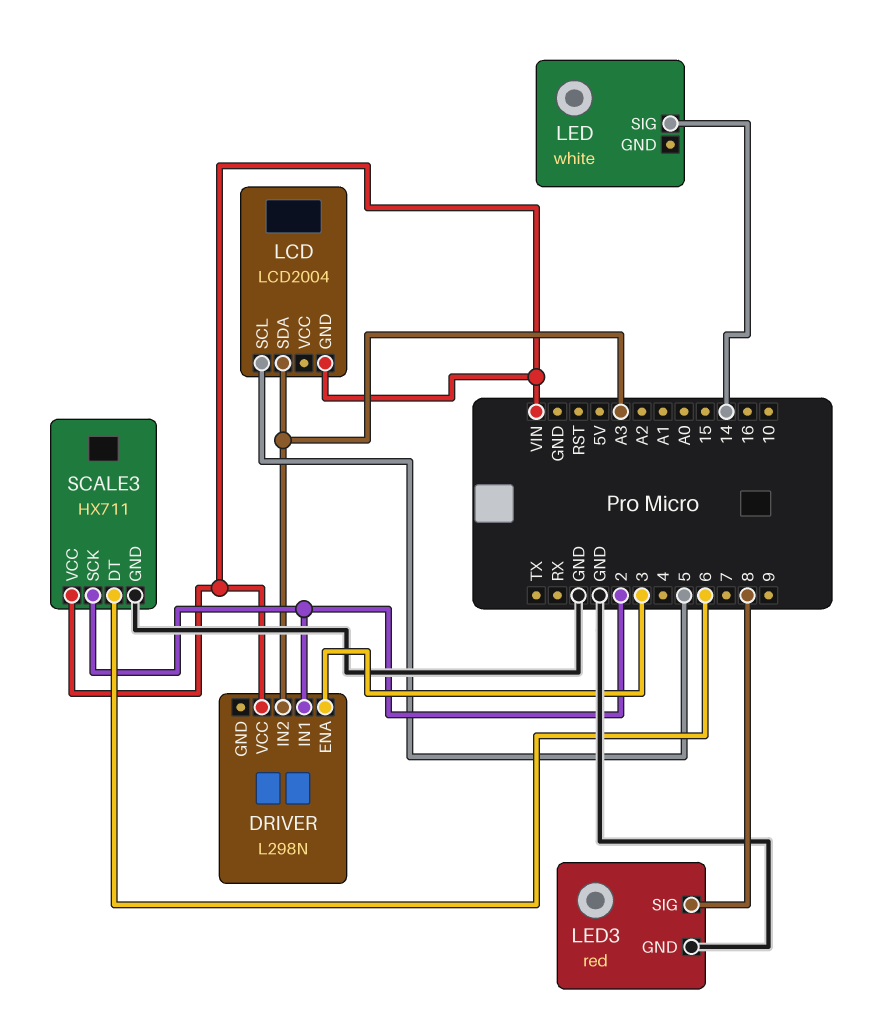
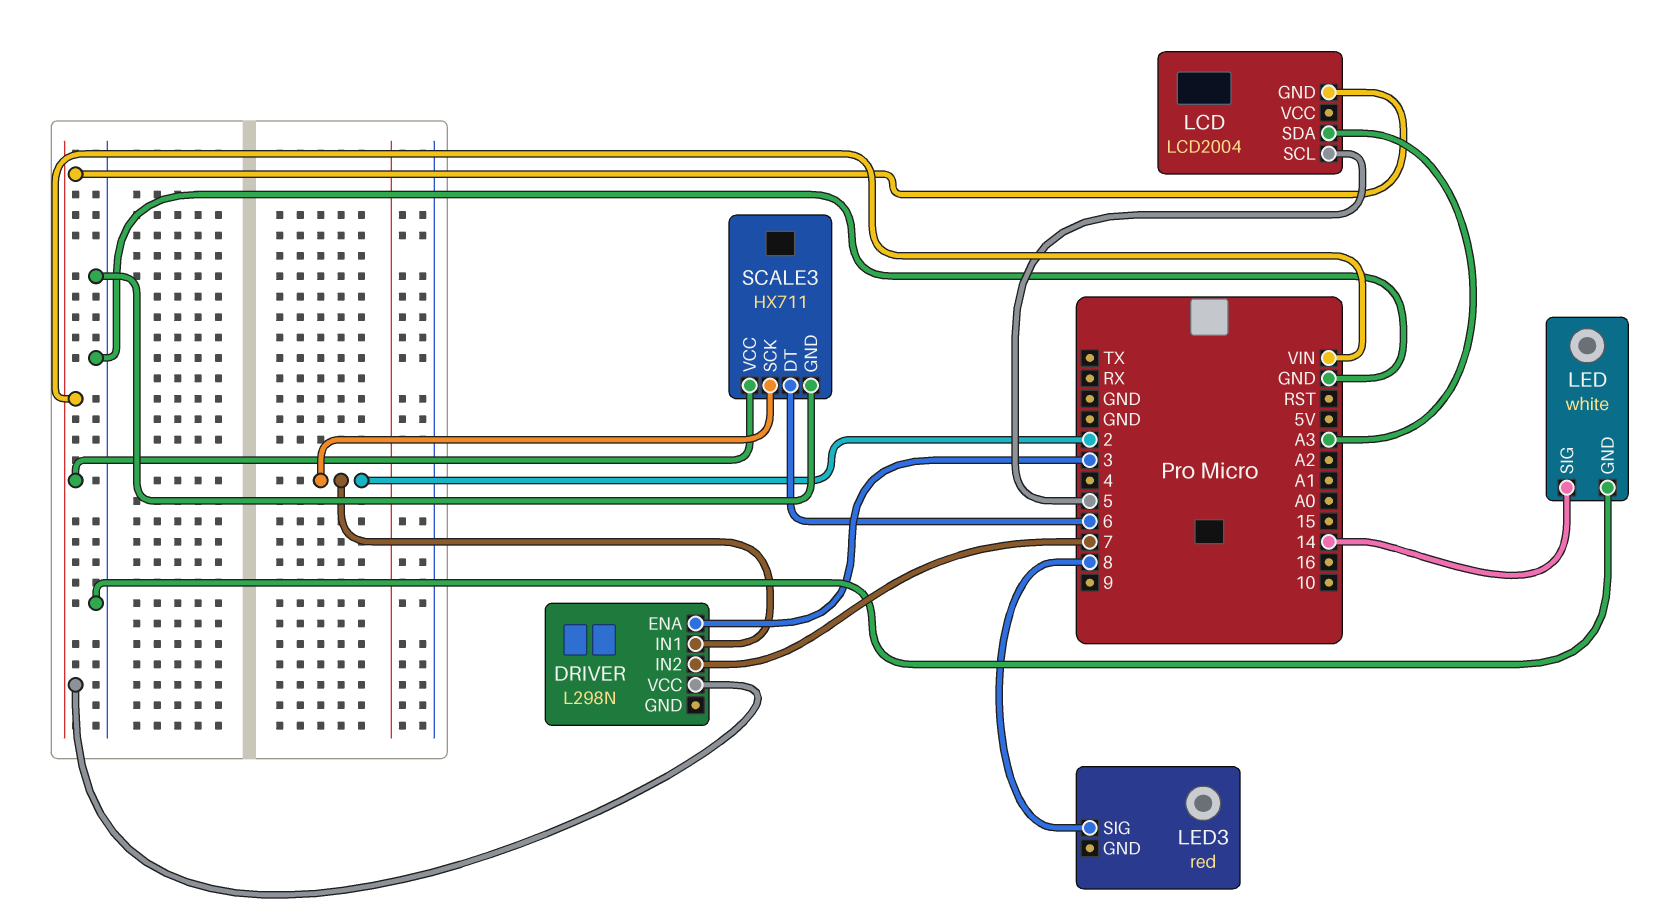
DRIVER pin IN2: A3 -> 7
LED pin GND: none -> GND
LED3 pin GND: GND -> none

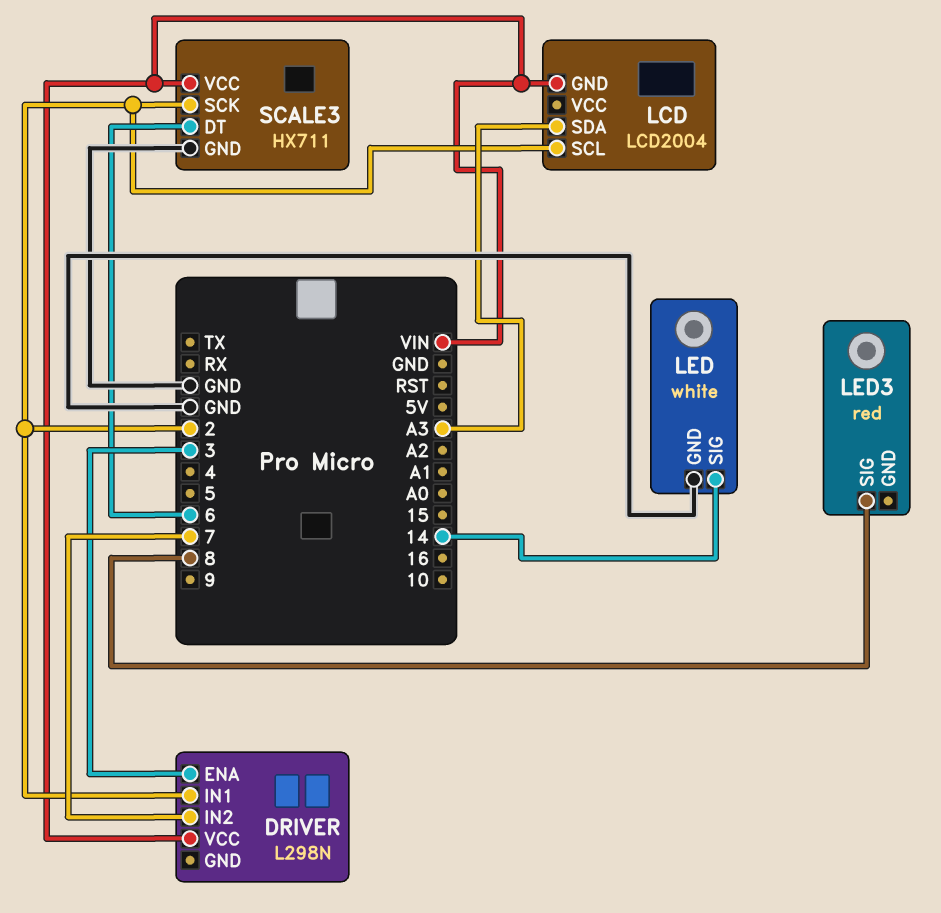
LCD pin SCL: 5 -> 2

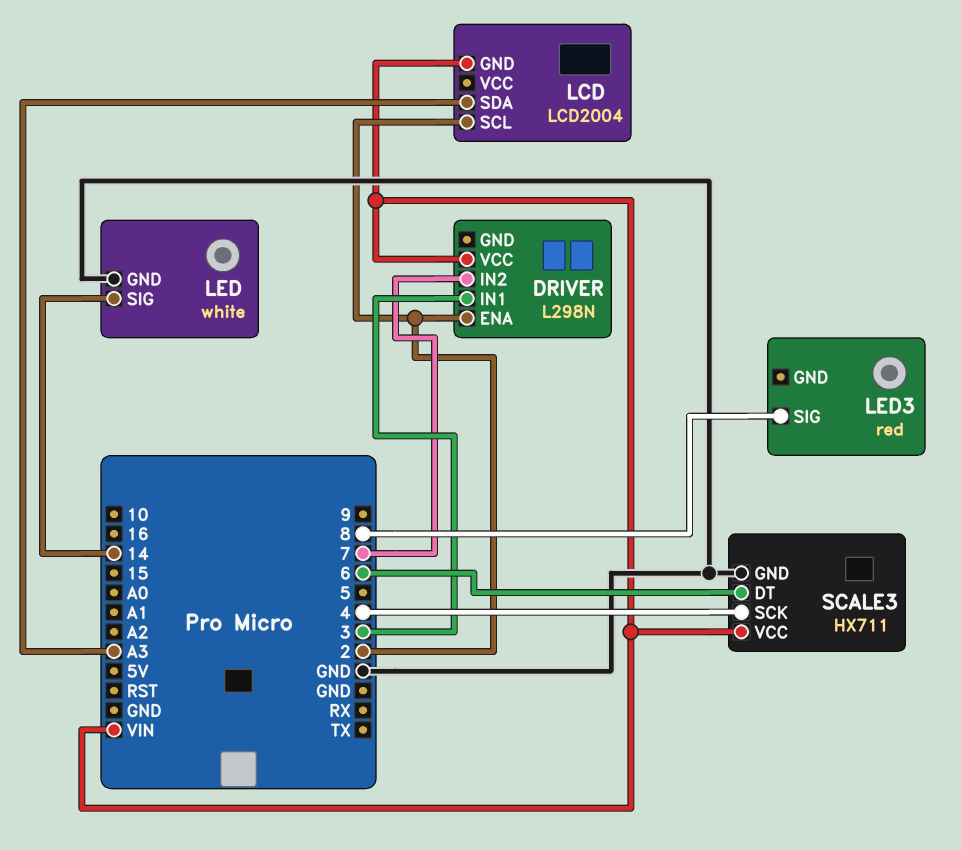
DRIVER pin ENA: 3 -> 2
DRIVER pin IN1: 2 -> 3
SCALE3 pin SCK: 2 -> 4

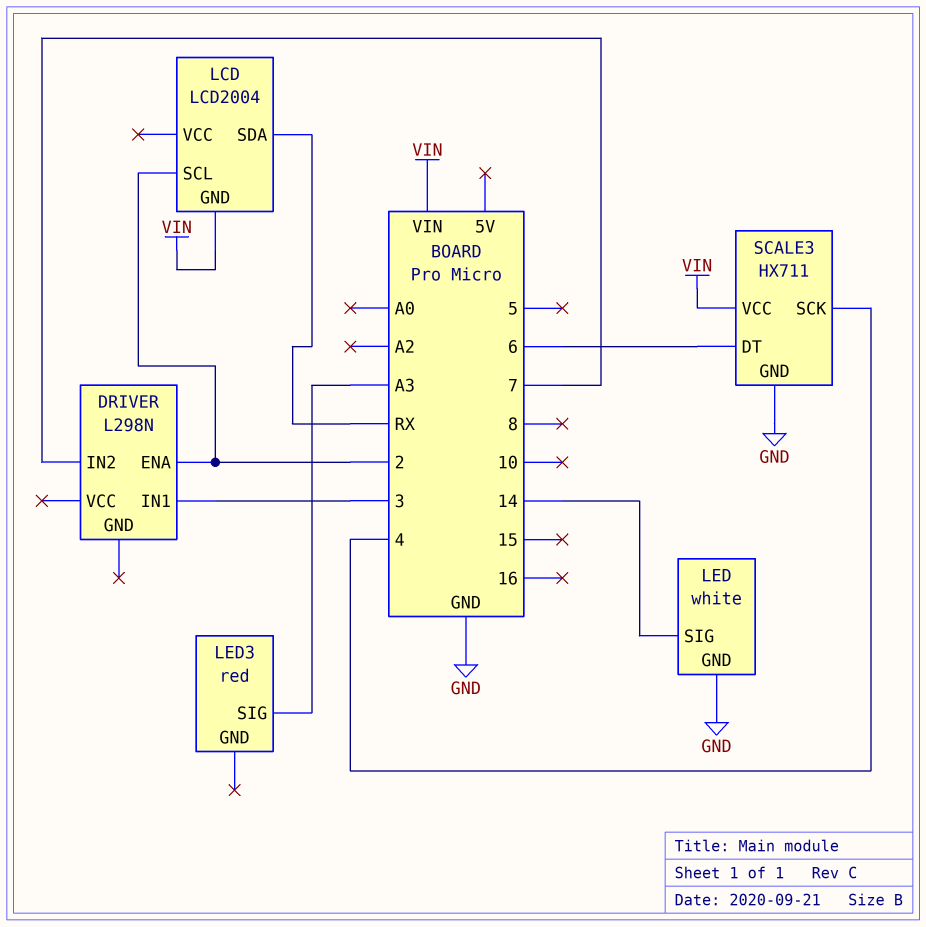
DRIVER pin VCC: VIN -> none
LCD pin SDA: A3 -> RX
LED3 pin SIG: 8 -> A3

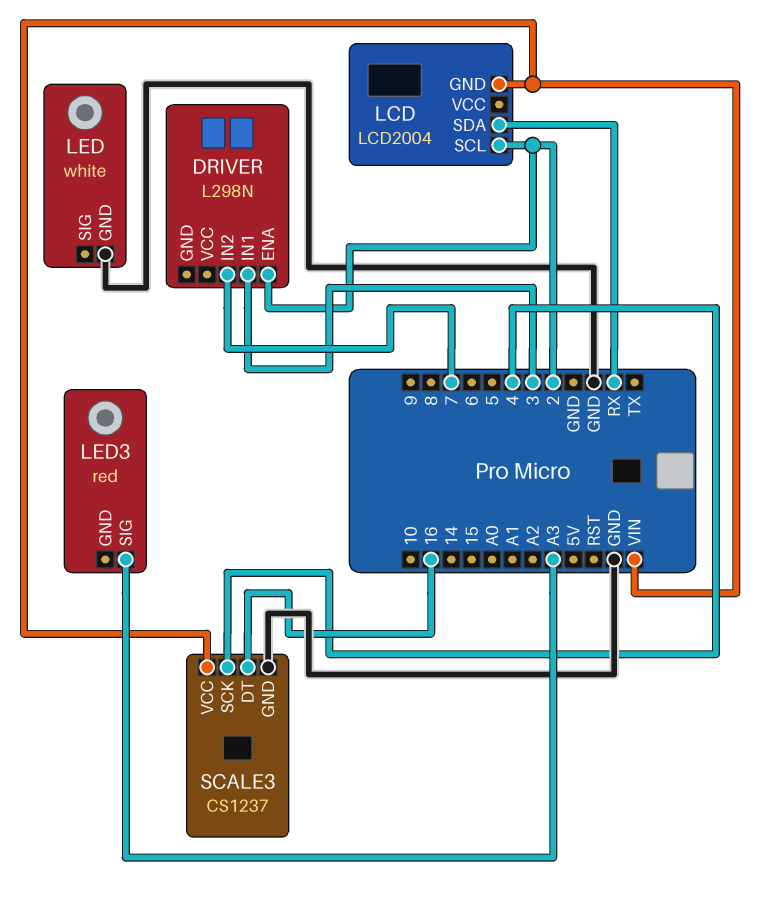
LED pin SIG: 14 -> none
SCALE3: HX711 -> CS1237
SCALE3 pin DT: 6 -> 16

